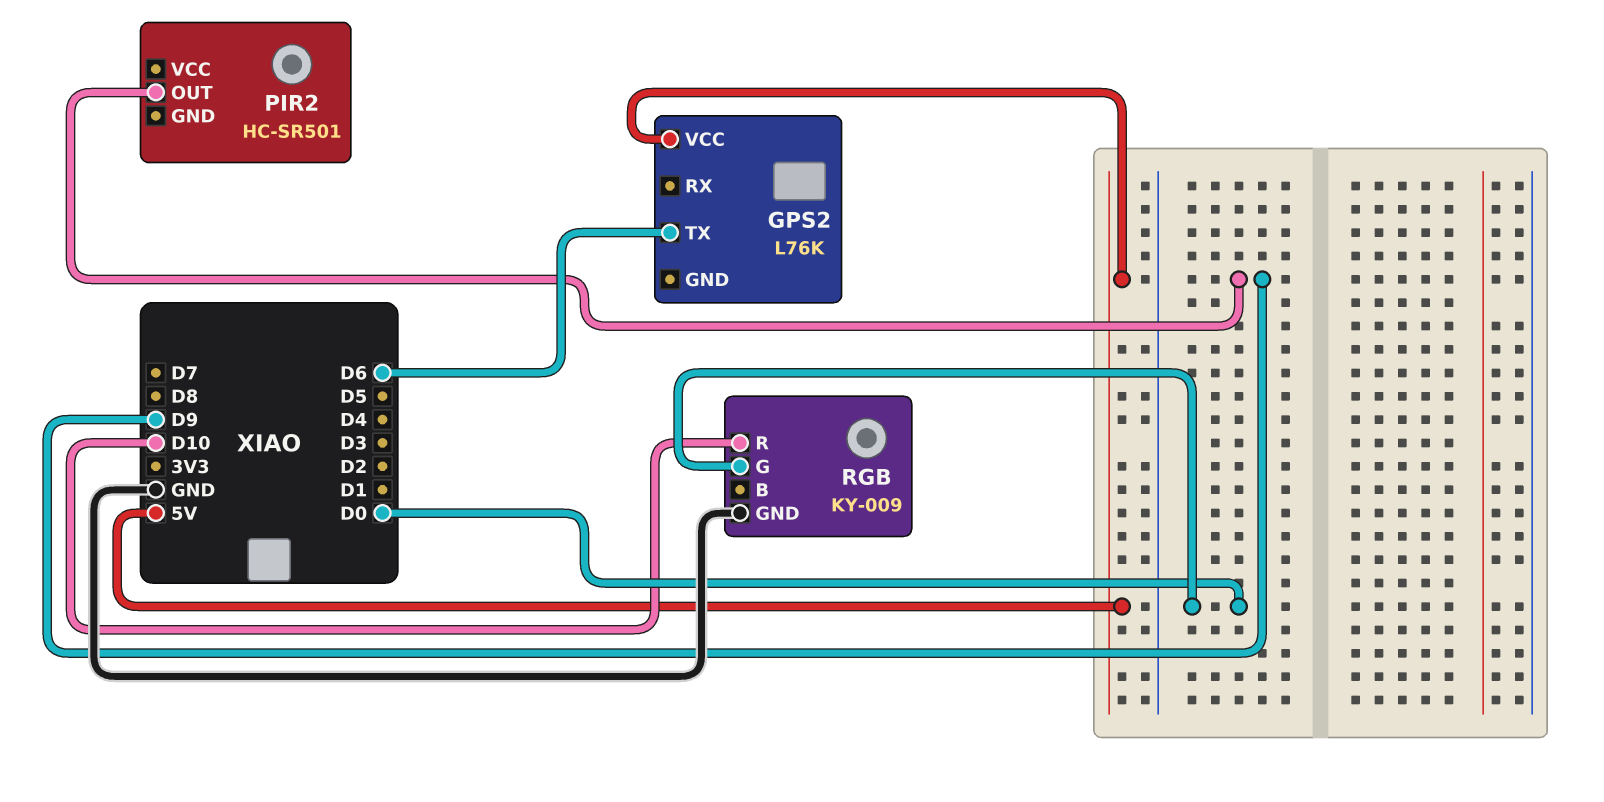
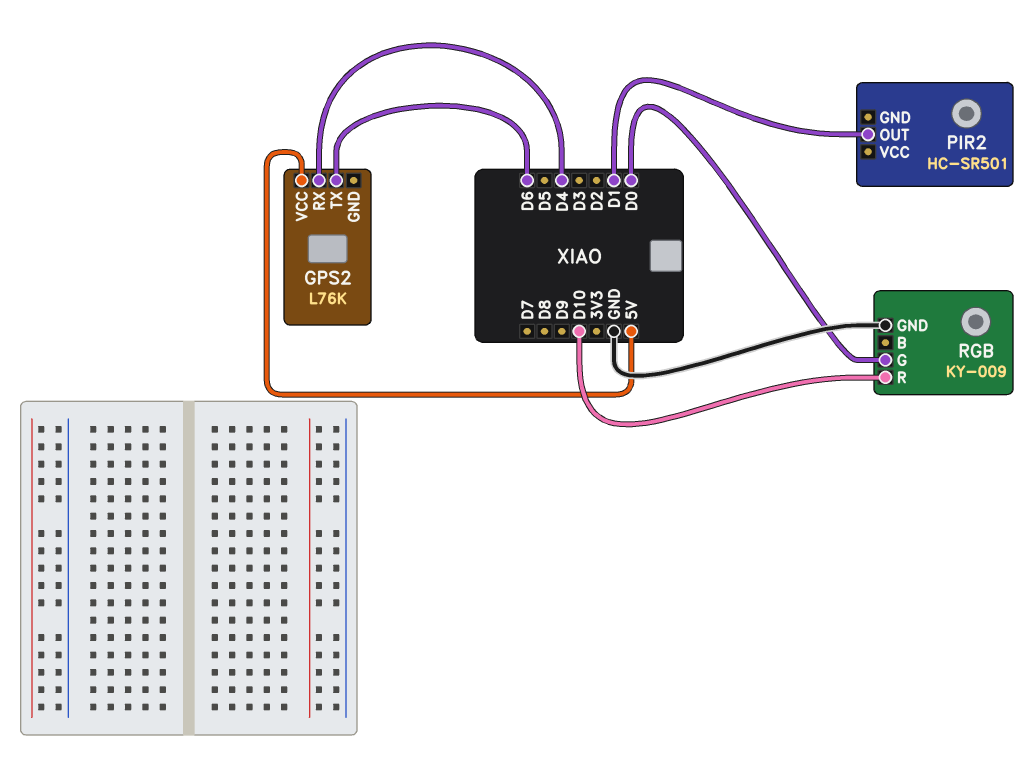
GPS2 pin RX: none -> D4
PIR2 pin OUT: D9 -> D1

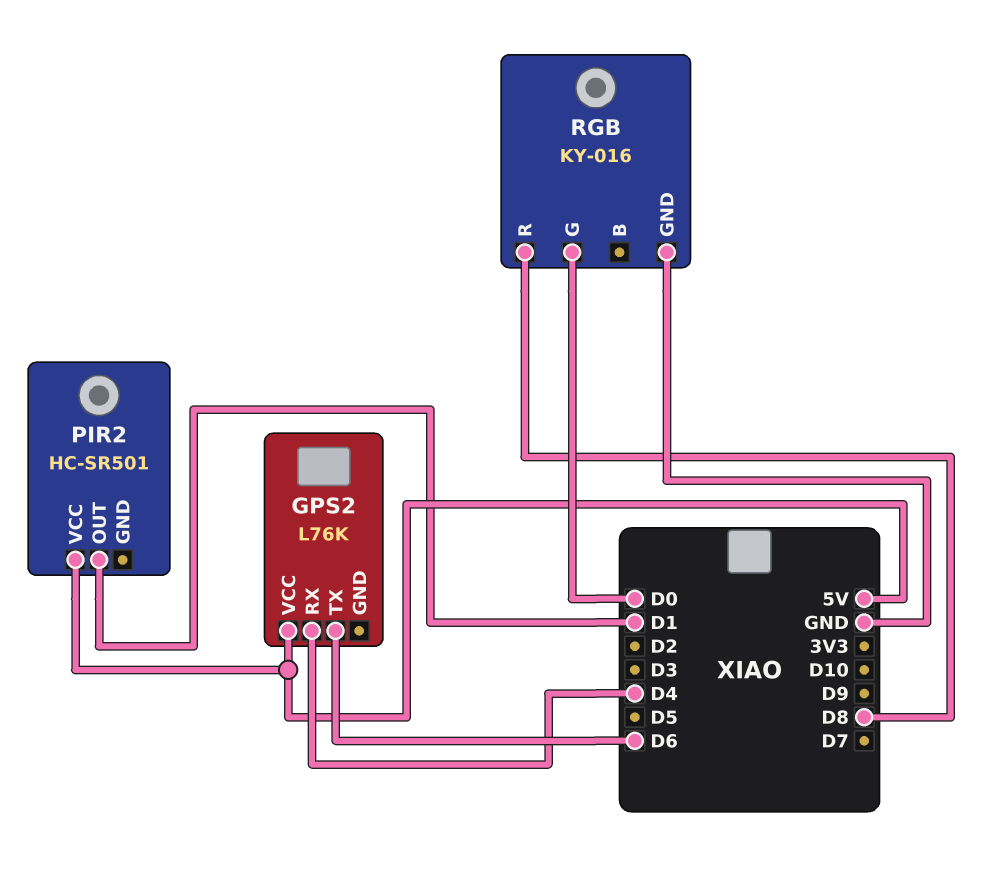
PIR2 pin VCC: none -> 5V
RGB: KY-009 -> KY-016
RGB pin R: D10 -> D8

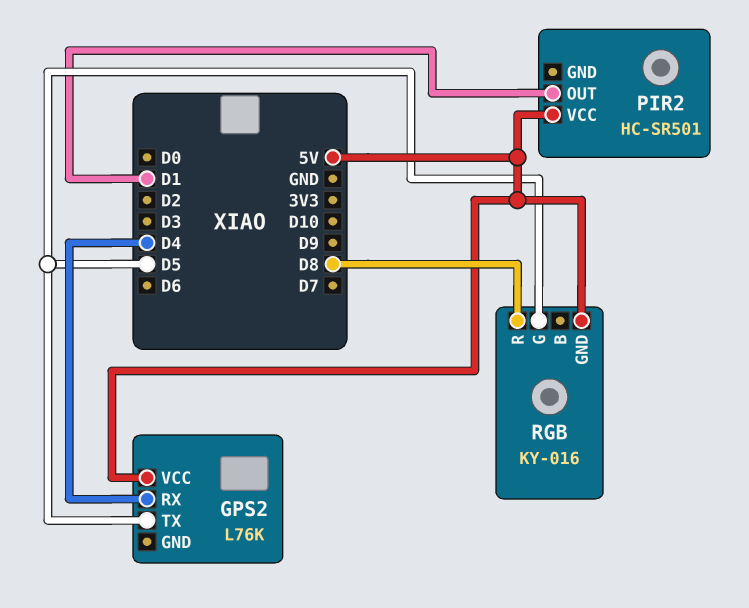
GPS2 pin TX: D6 -> D5
RGB pin G: D0 -> D5
RGB pin GND: GND -> 5V

